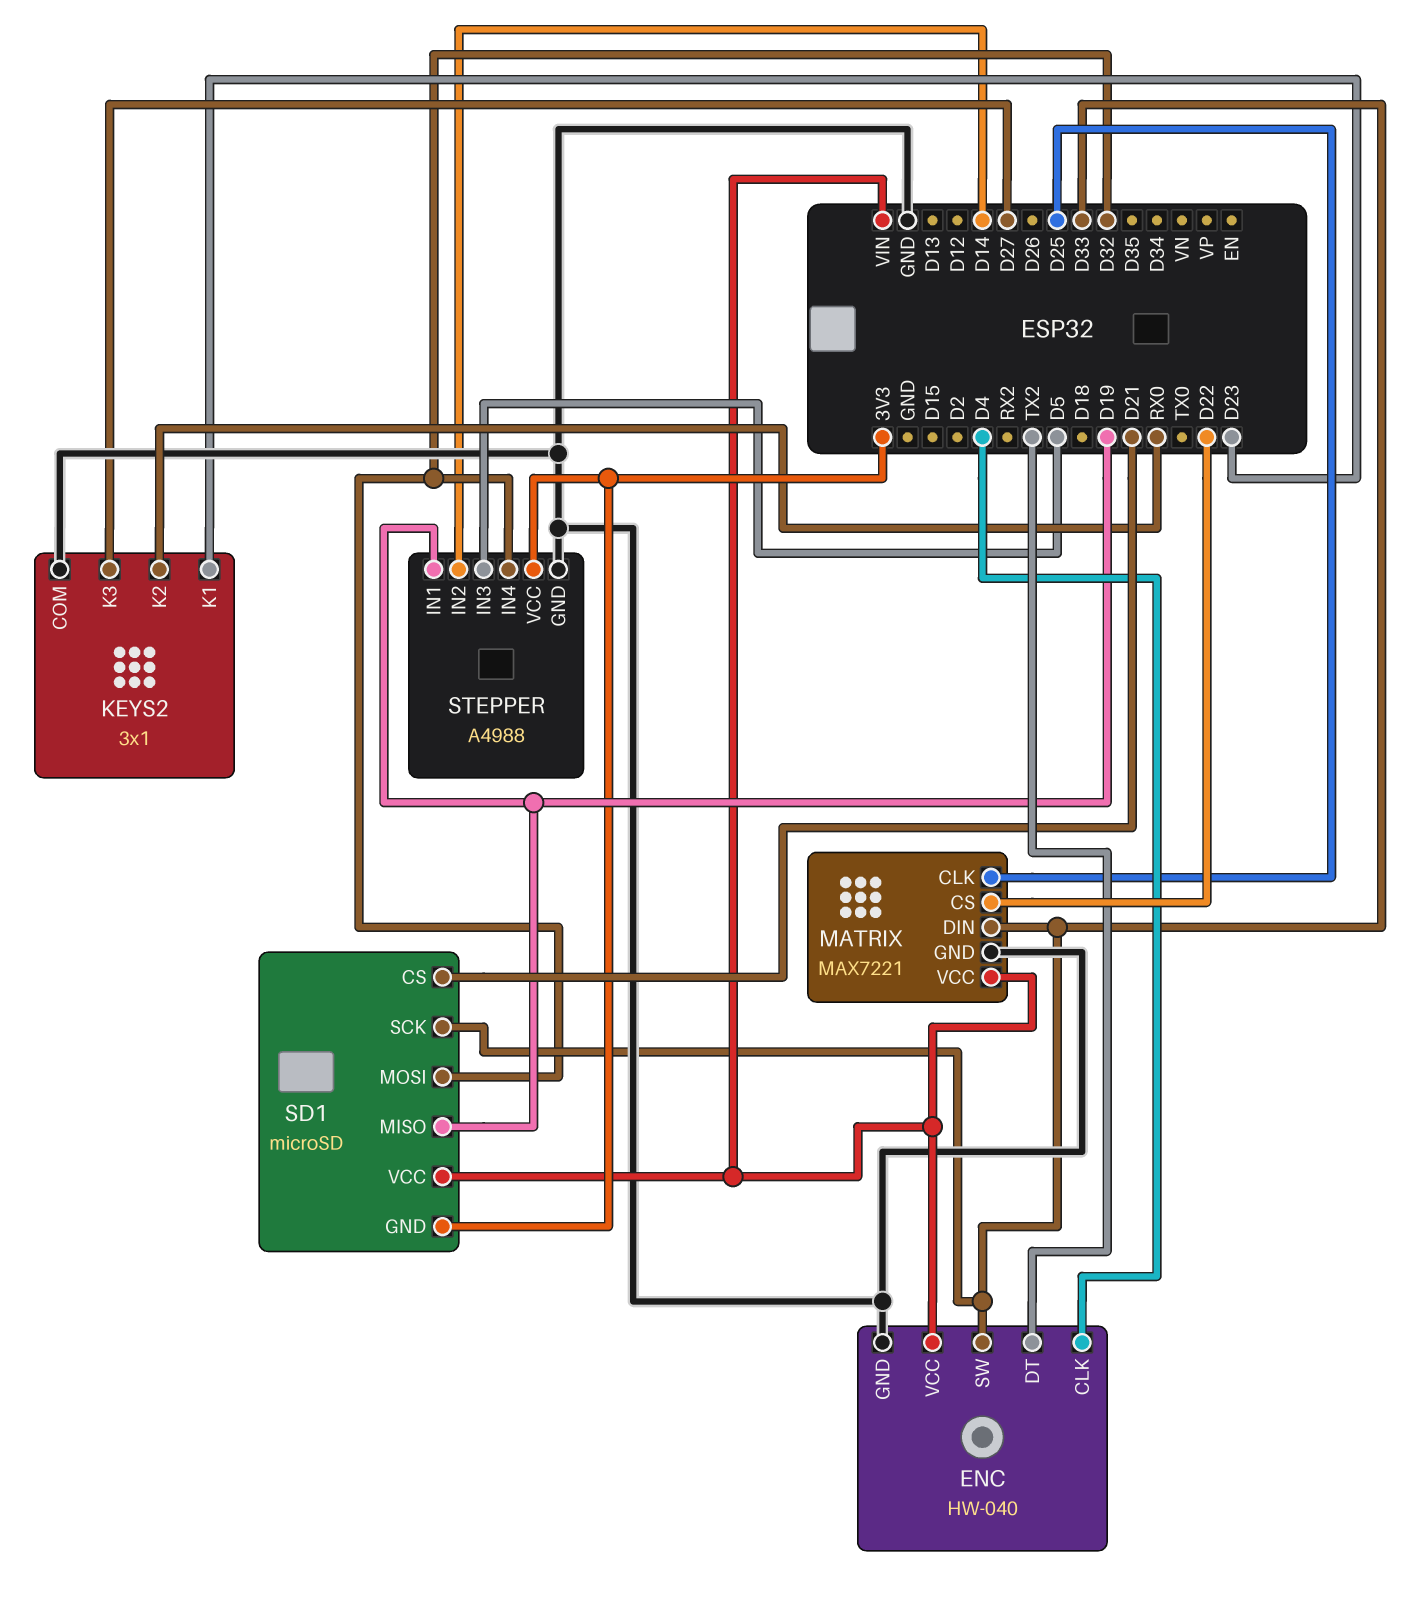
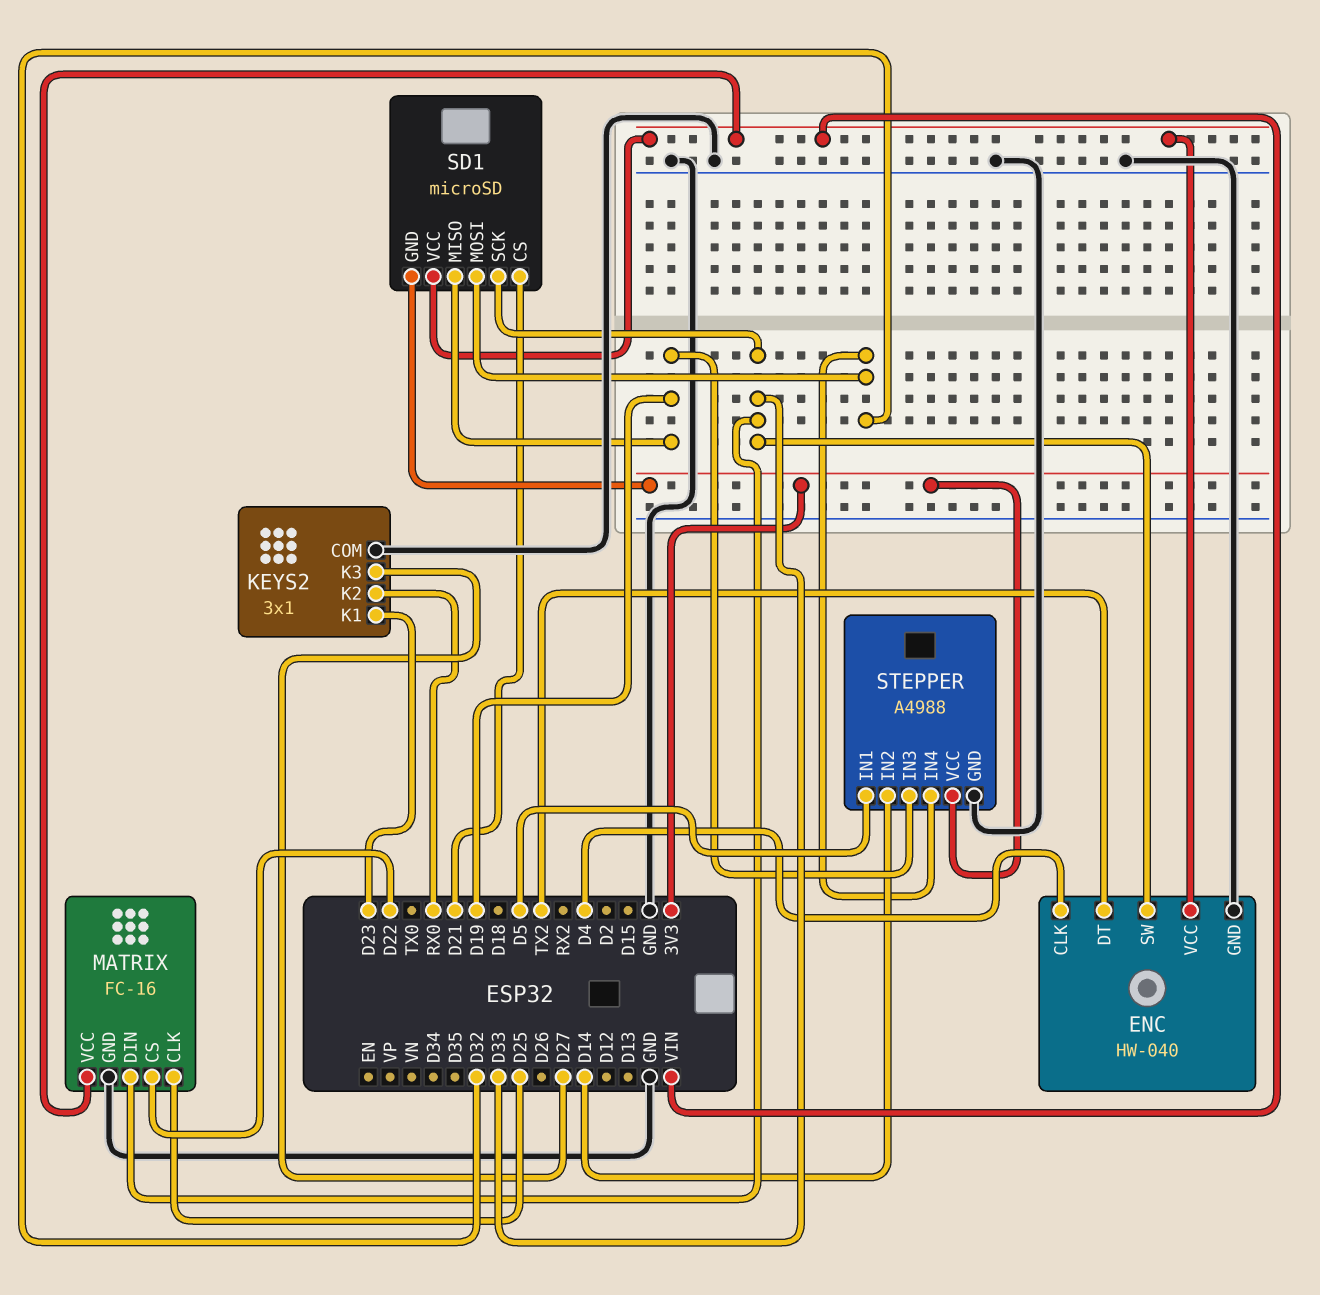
MATRIX: MAX7221 -> FC-16
STEPPER pin IN1: D19 -> D5
STEPPER pin IN3: D5 -> D19

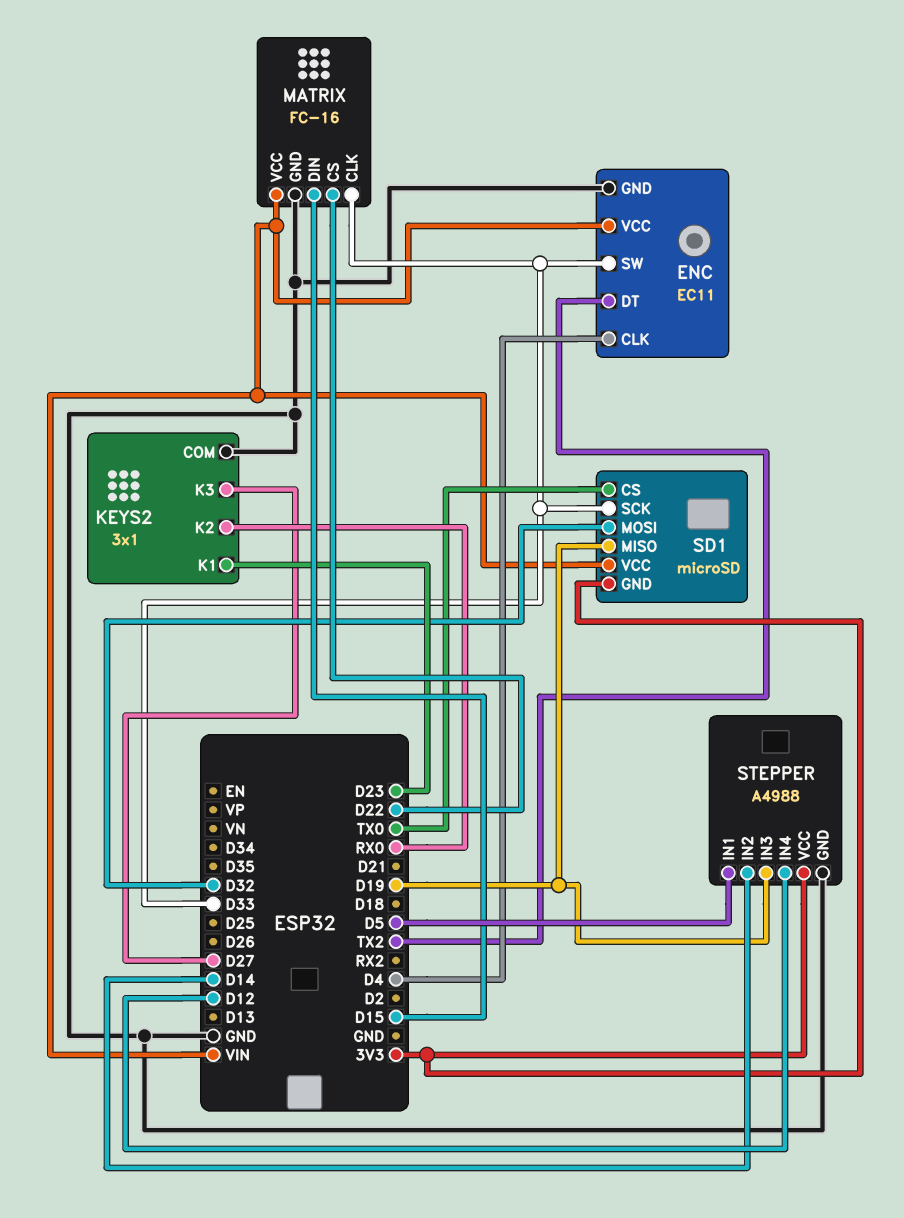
ENC: HW-040 -> EC11
MATRIX pin CLK: D25 -> D33
MATRIX pin DIN: D33 -> D15
SD1 pin CS: D21 -> TX0
STEPPER pin IN4: D32 -> D12

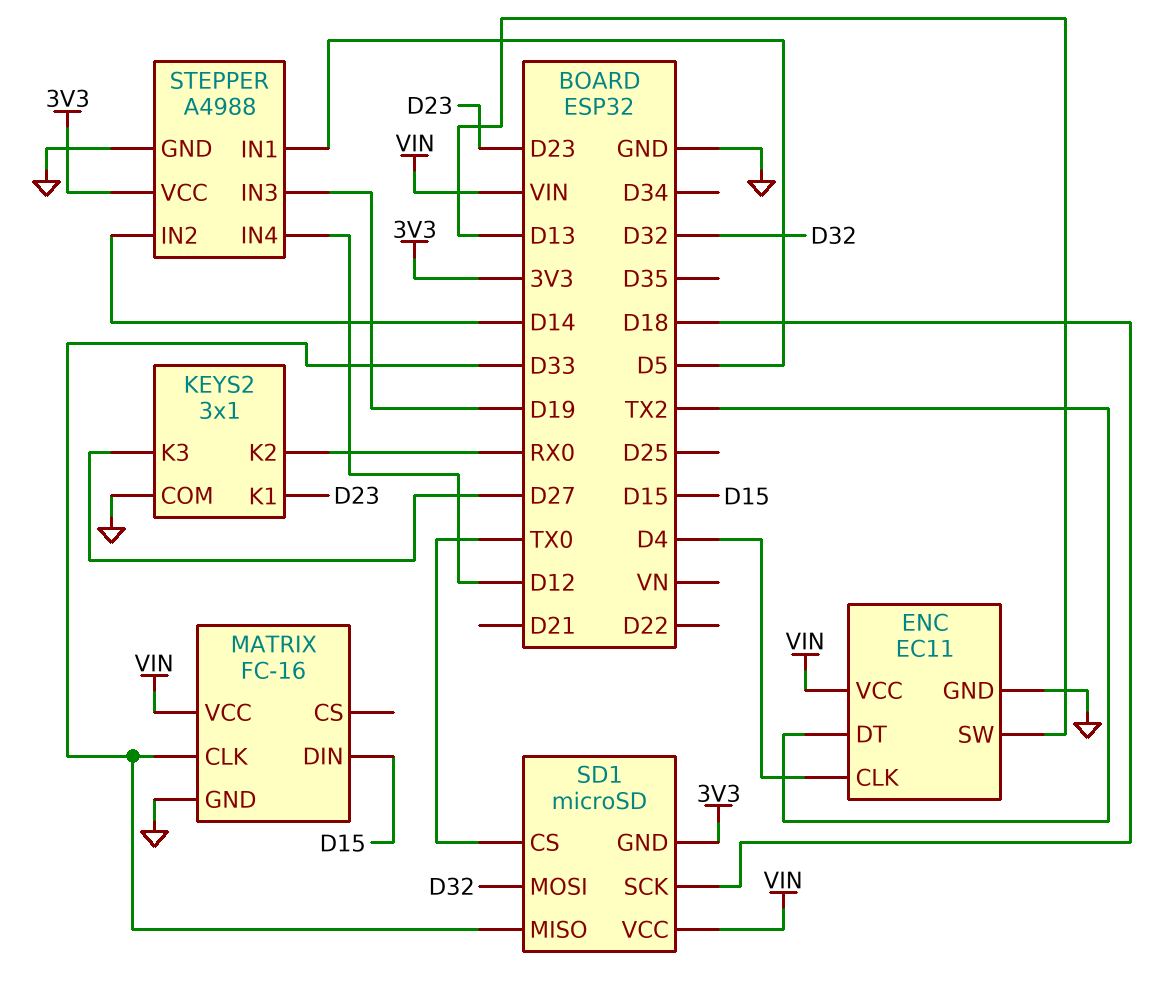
ENC pin SW: D33 -> D13
MATRIX pin CS: D22 -> none
SD1 pin MISO: D19 -> D33
SD1 pin SCK: D33 -> D18

